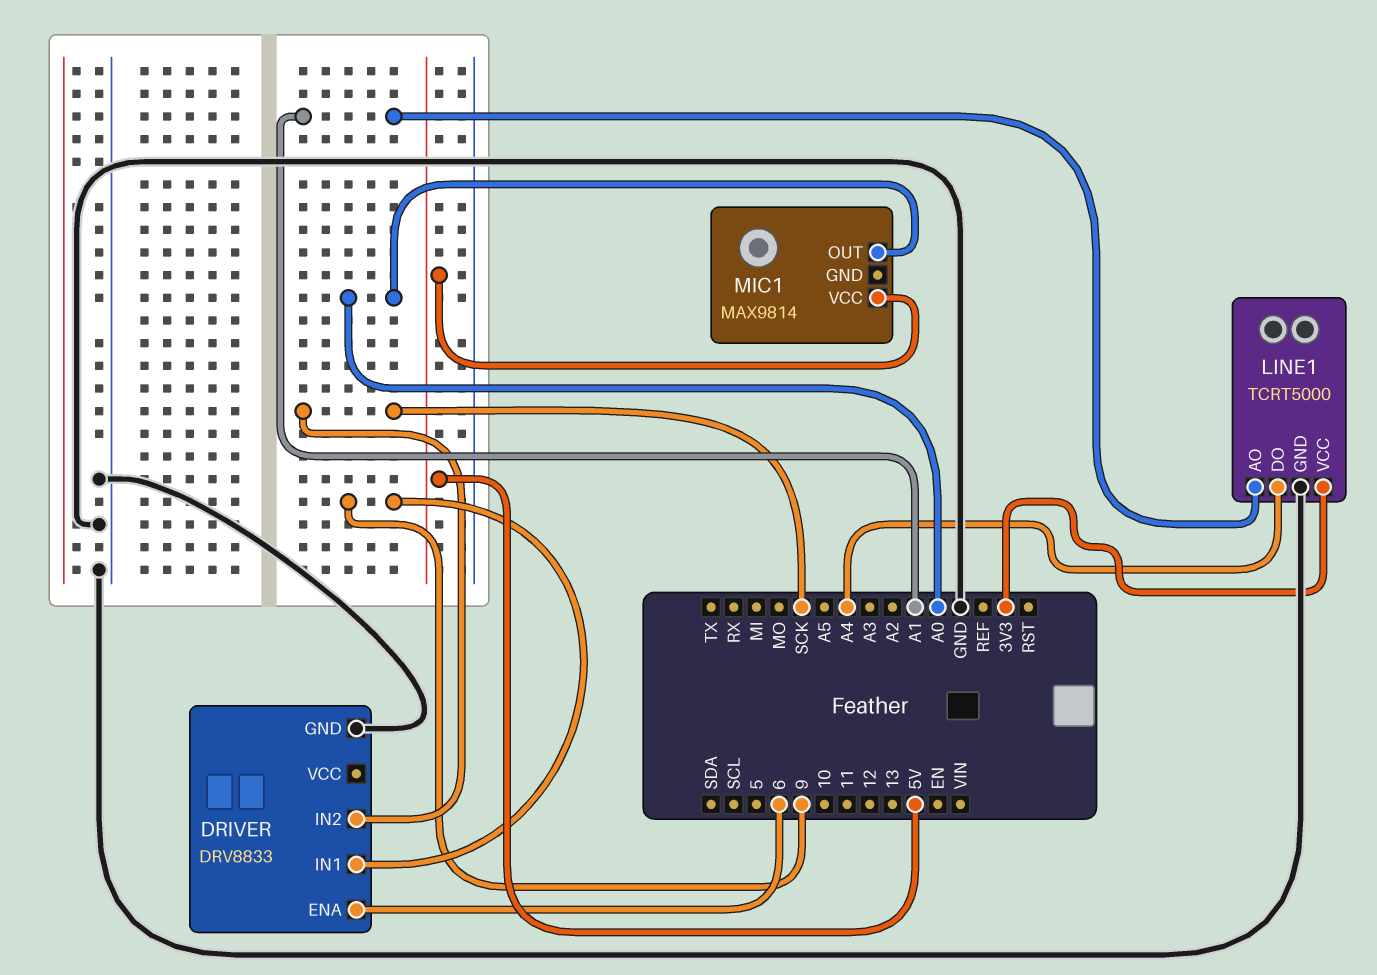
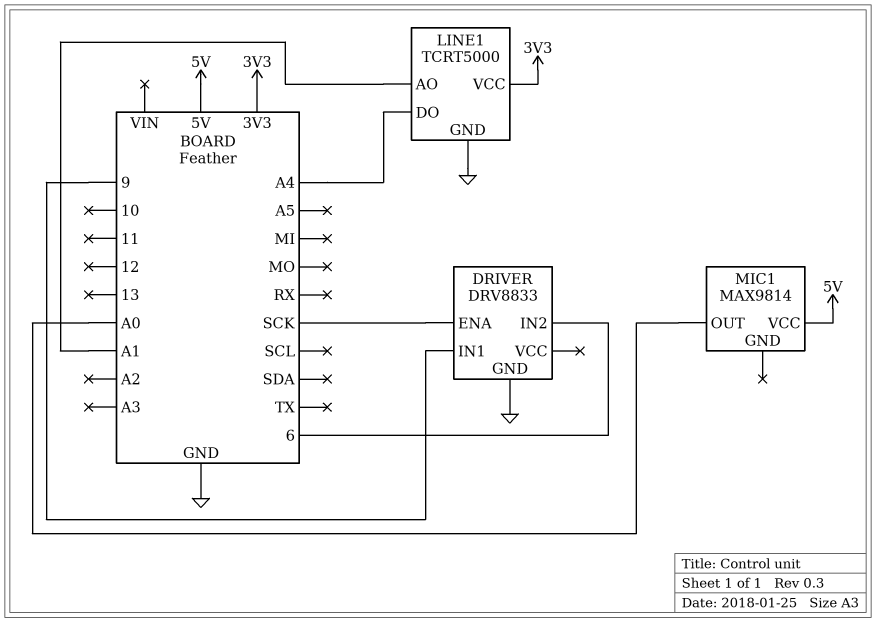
DRIVER pin ENA: 6 -> SCK
DRIVER pin IN2: SCK -> 6

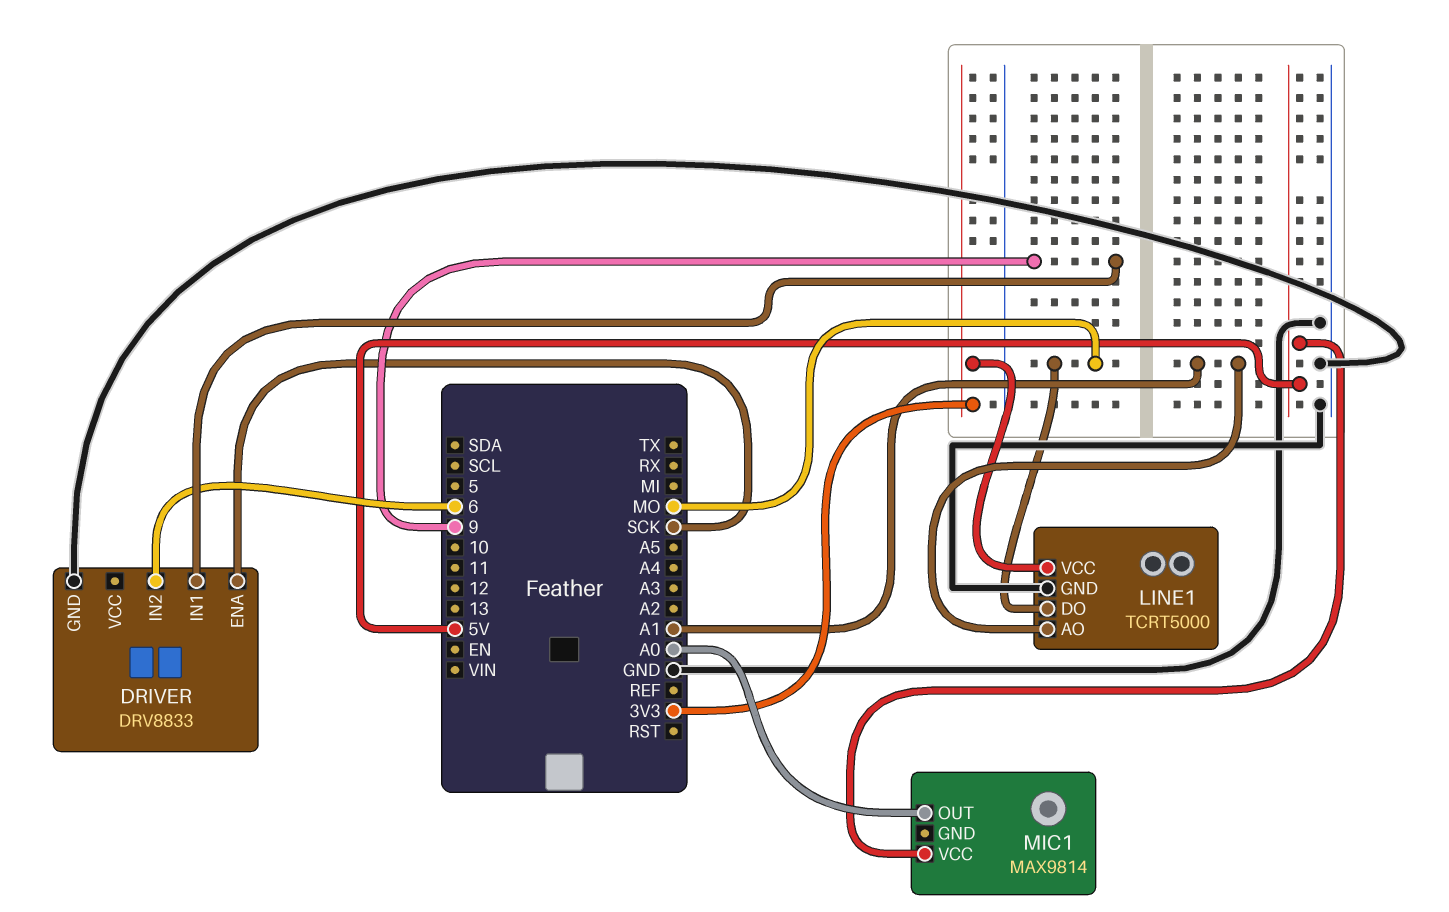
LINE1 pin DO: A4 -> MO

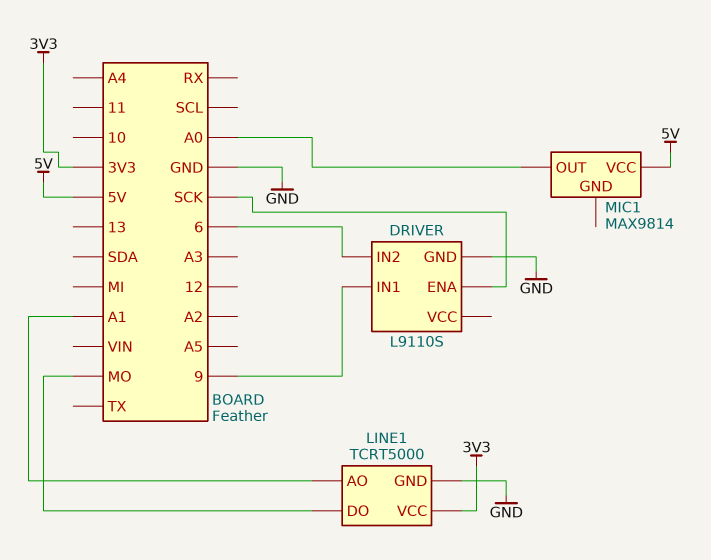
DRIVER: DRV8833 -> L9110S

